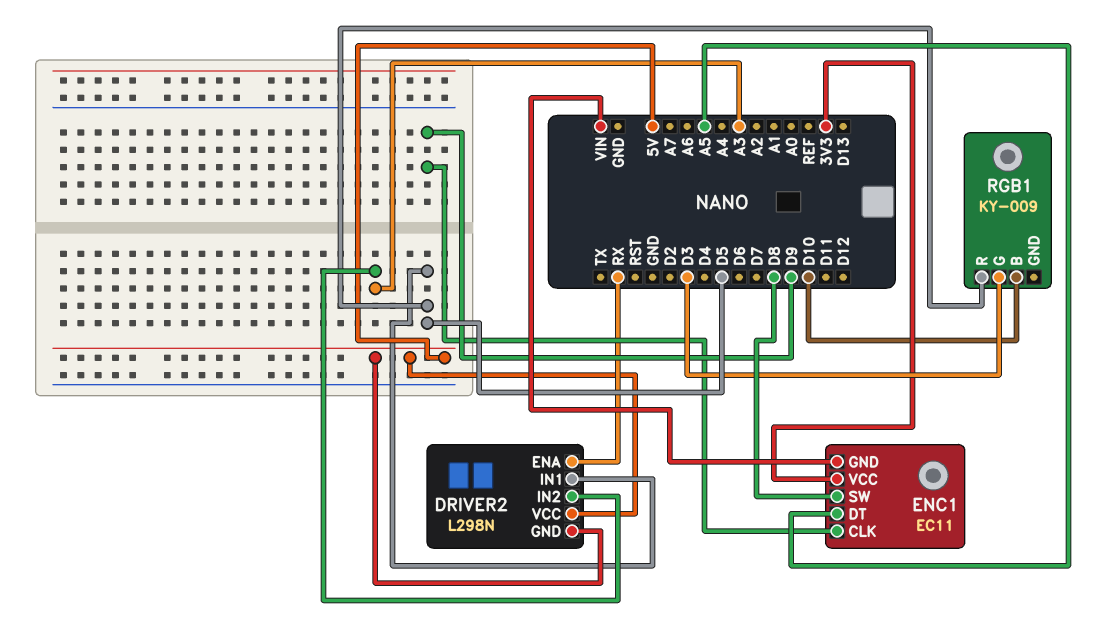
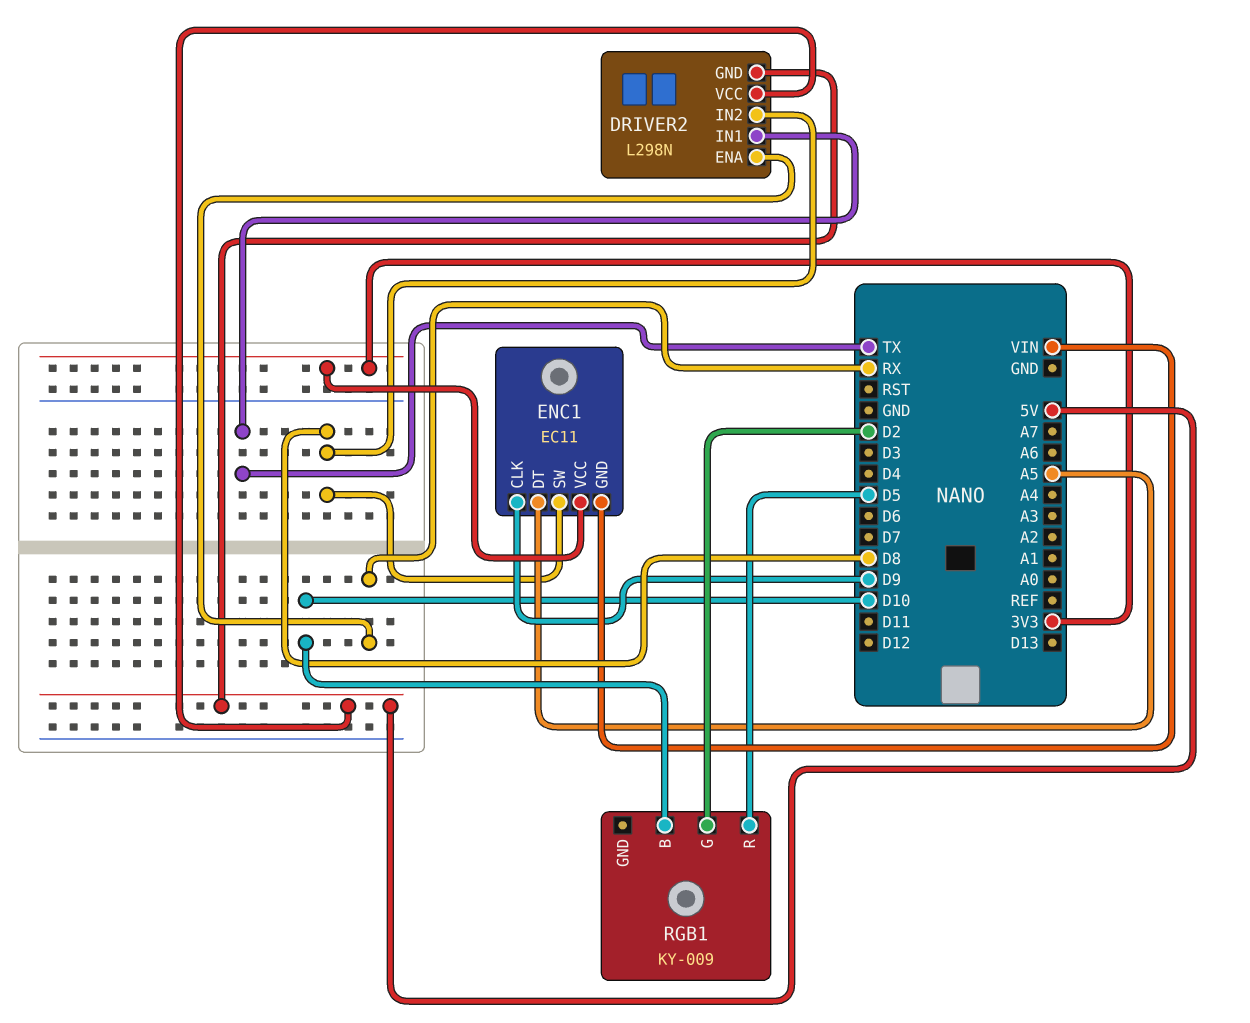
DRIVER2 pin IN1: D5 -> TX
DRIVER2 pin IN2: A3 -> D8
RGB1 pin G: D3 -> D2

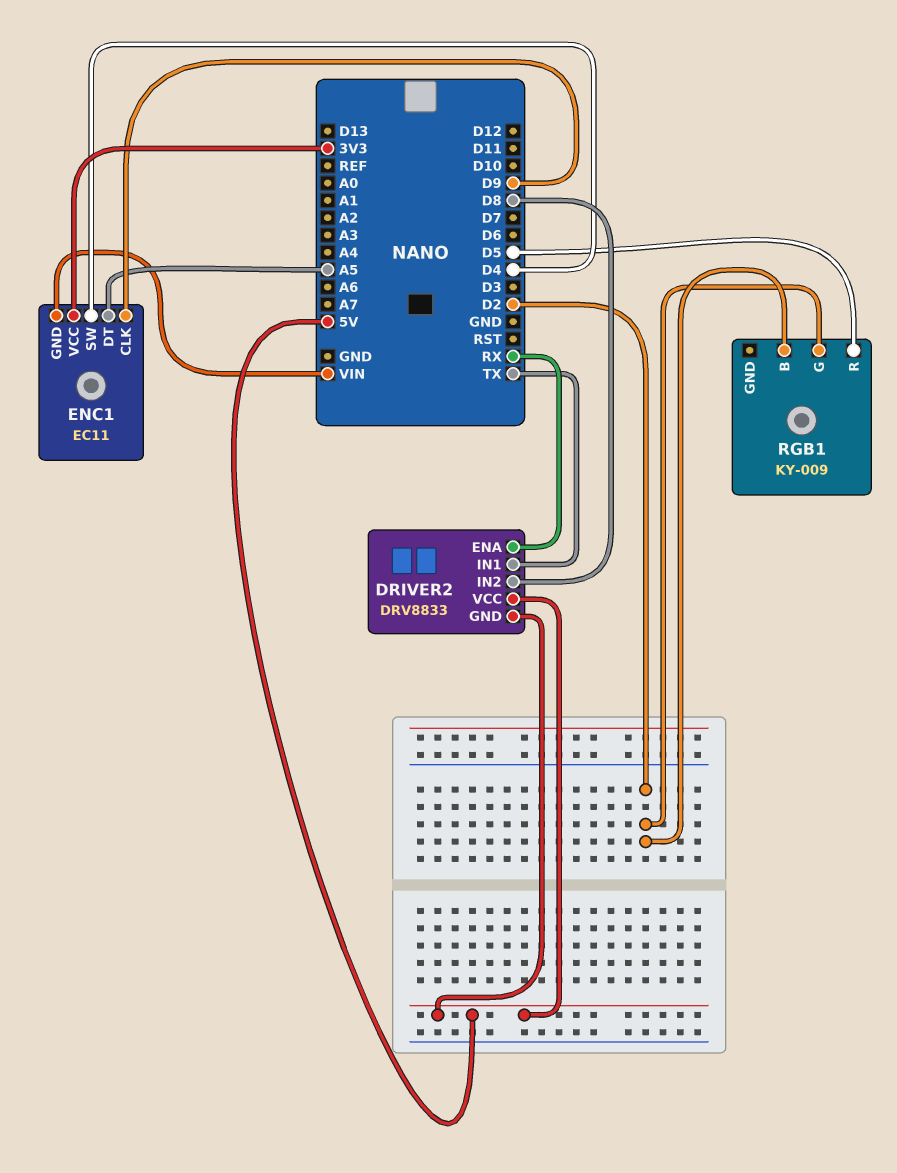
DRIVER2: L298N -> DRV8833
ENC1 pin SW: D8 -> D4
RGB1 pin B: D10 -> D2

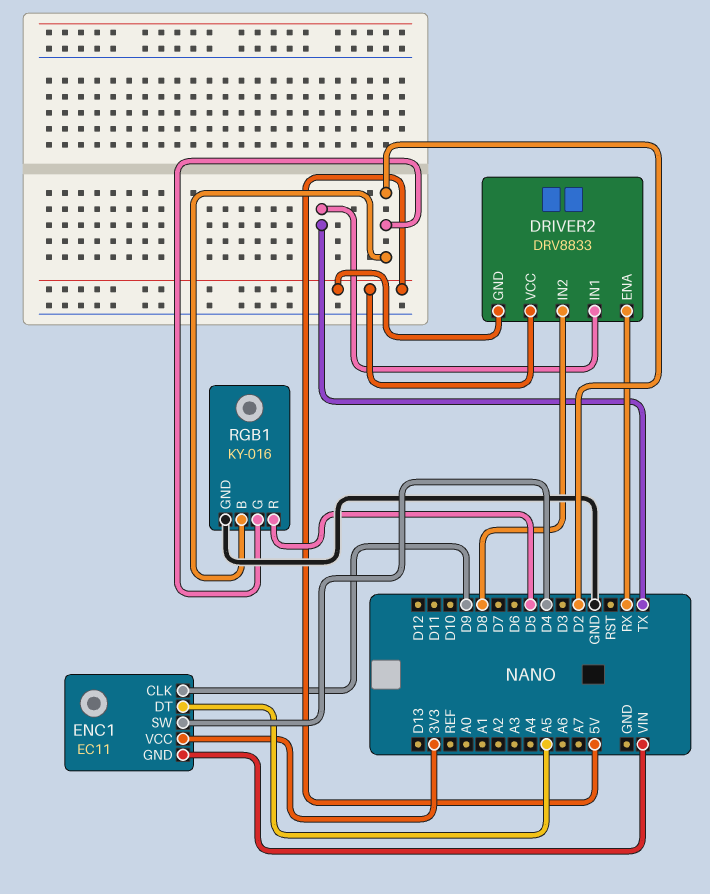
RGB1: KY-009 -> KY-016
RGB1 pin GND: none -> GND

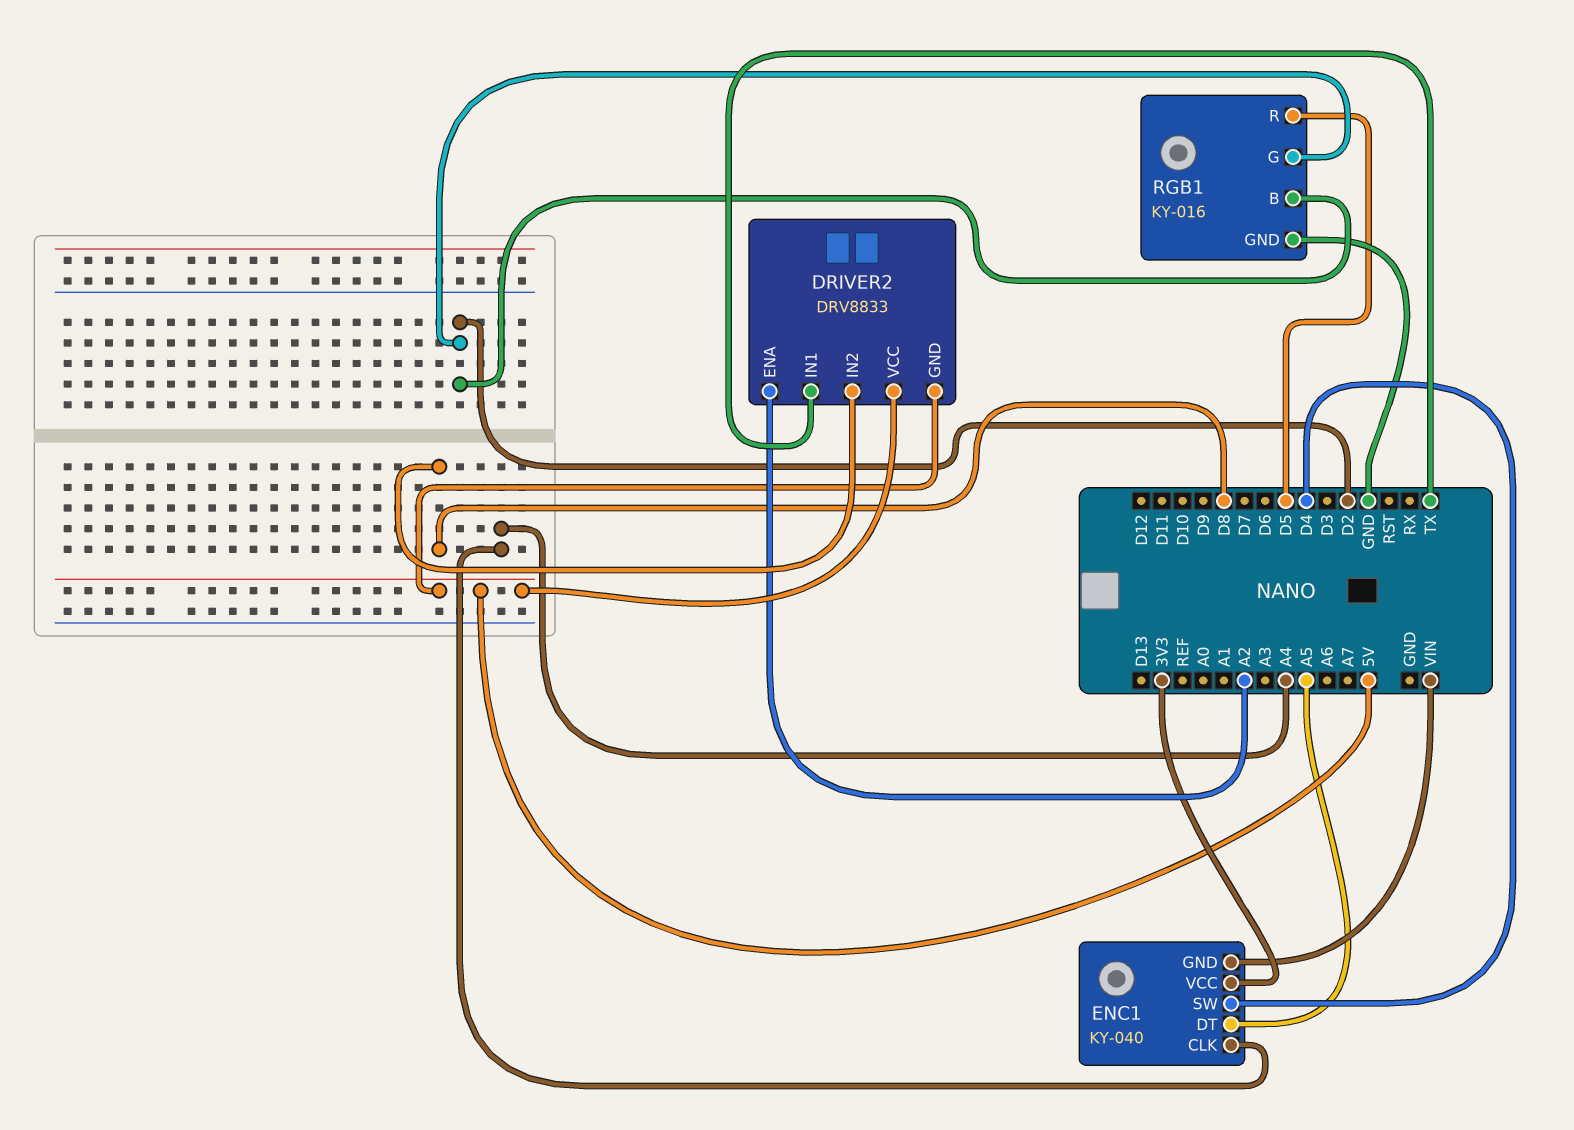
DRIVER2 pin ENA: RX -> A2
ENC1: EC11 -> KY-040
ENC1 pin CLK: D9 -> A4

